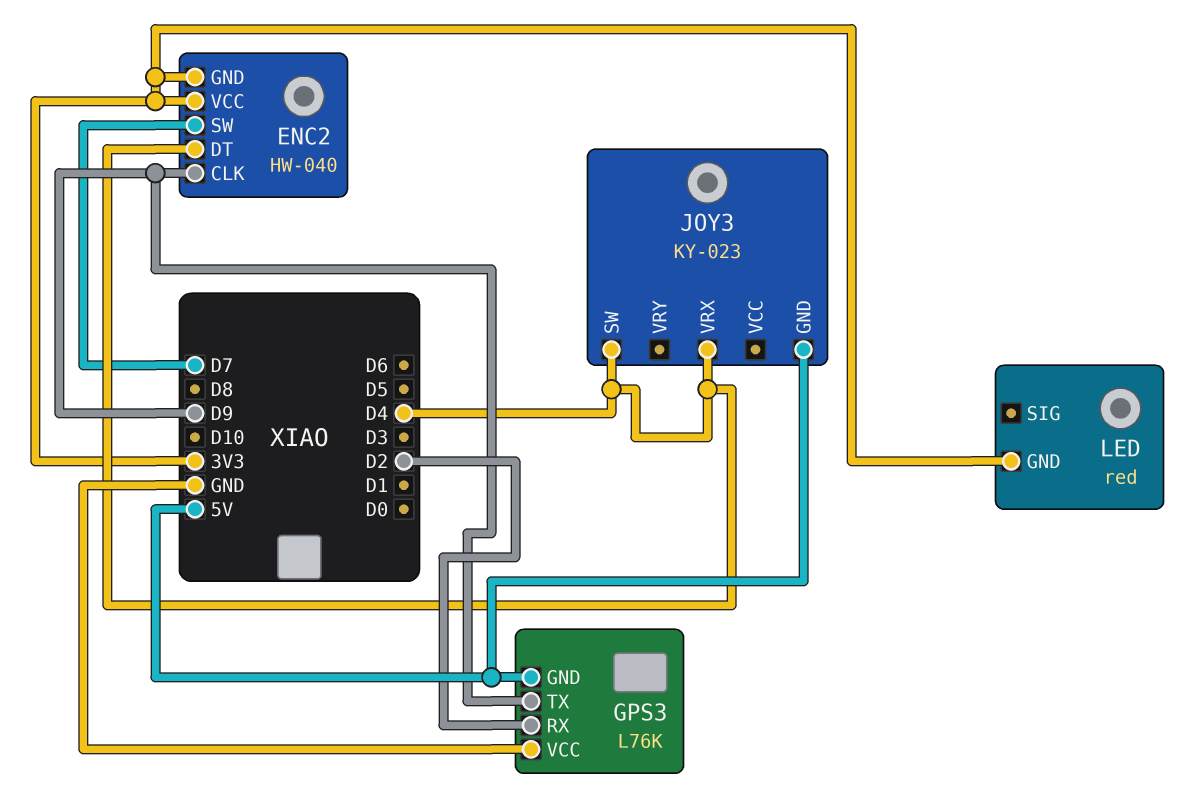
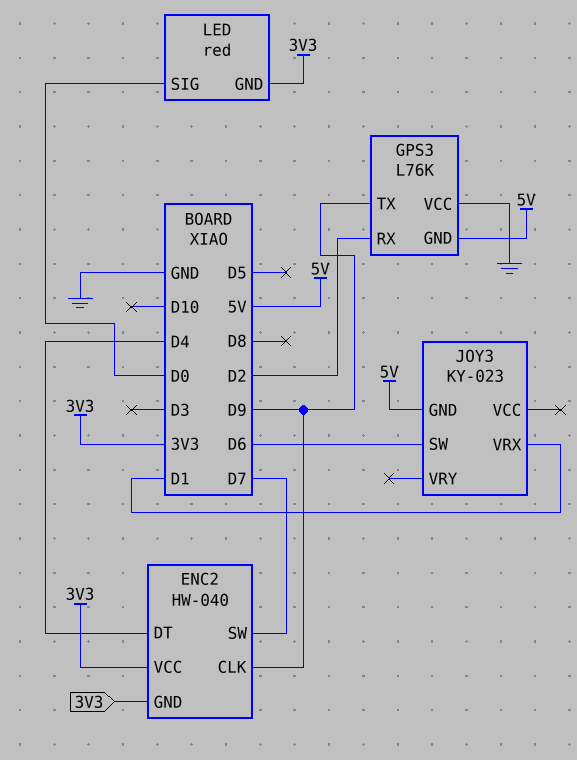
JOY3 pin SW: D4 -> D6
JOY3 pin VRX: D4 -> D1
LED pin SIG: none -> D0

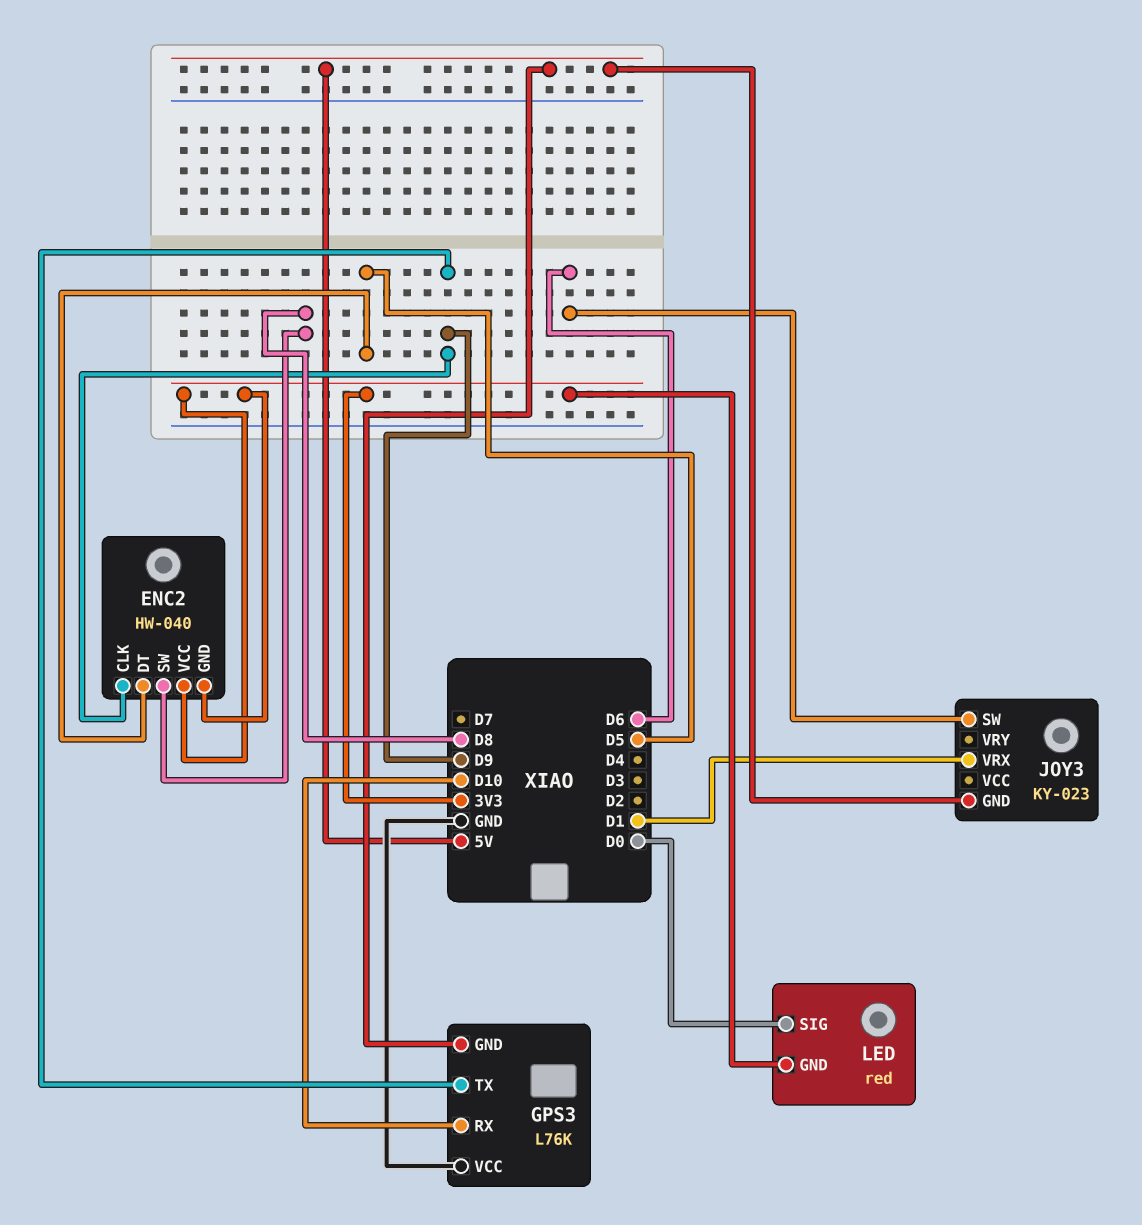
ENC2 pin DT: D4 -> D5
ENC2 pin SW: D7 -> D8
GPS3 pin RX: D2 -> D10

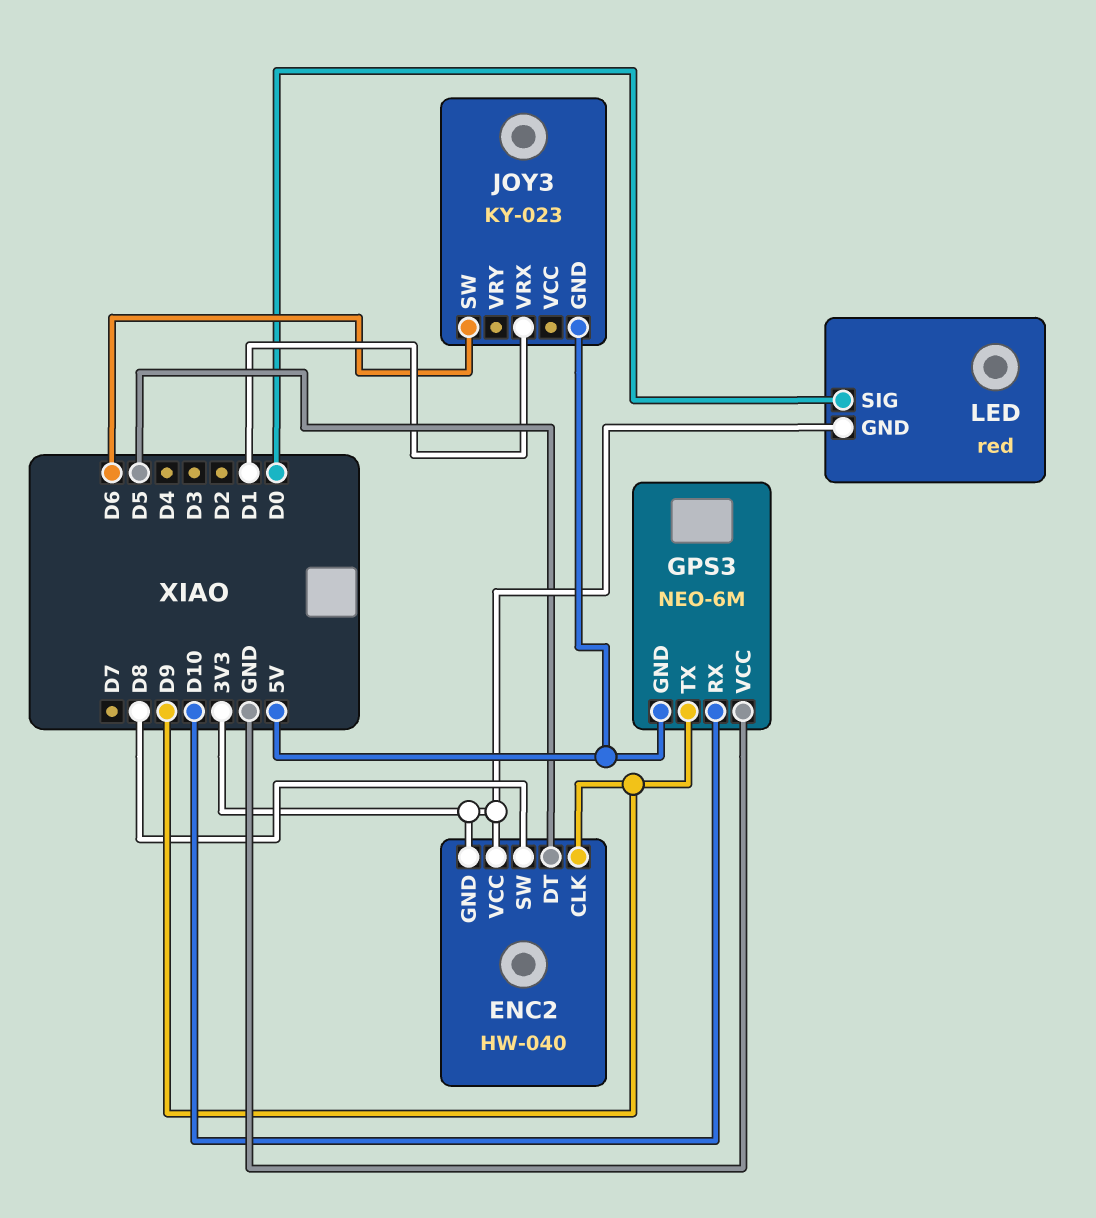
GPS3: L76K -> NEO-6M

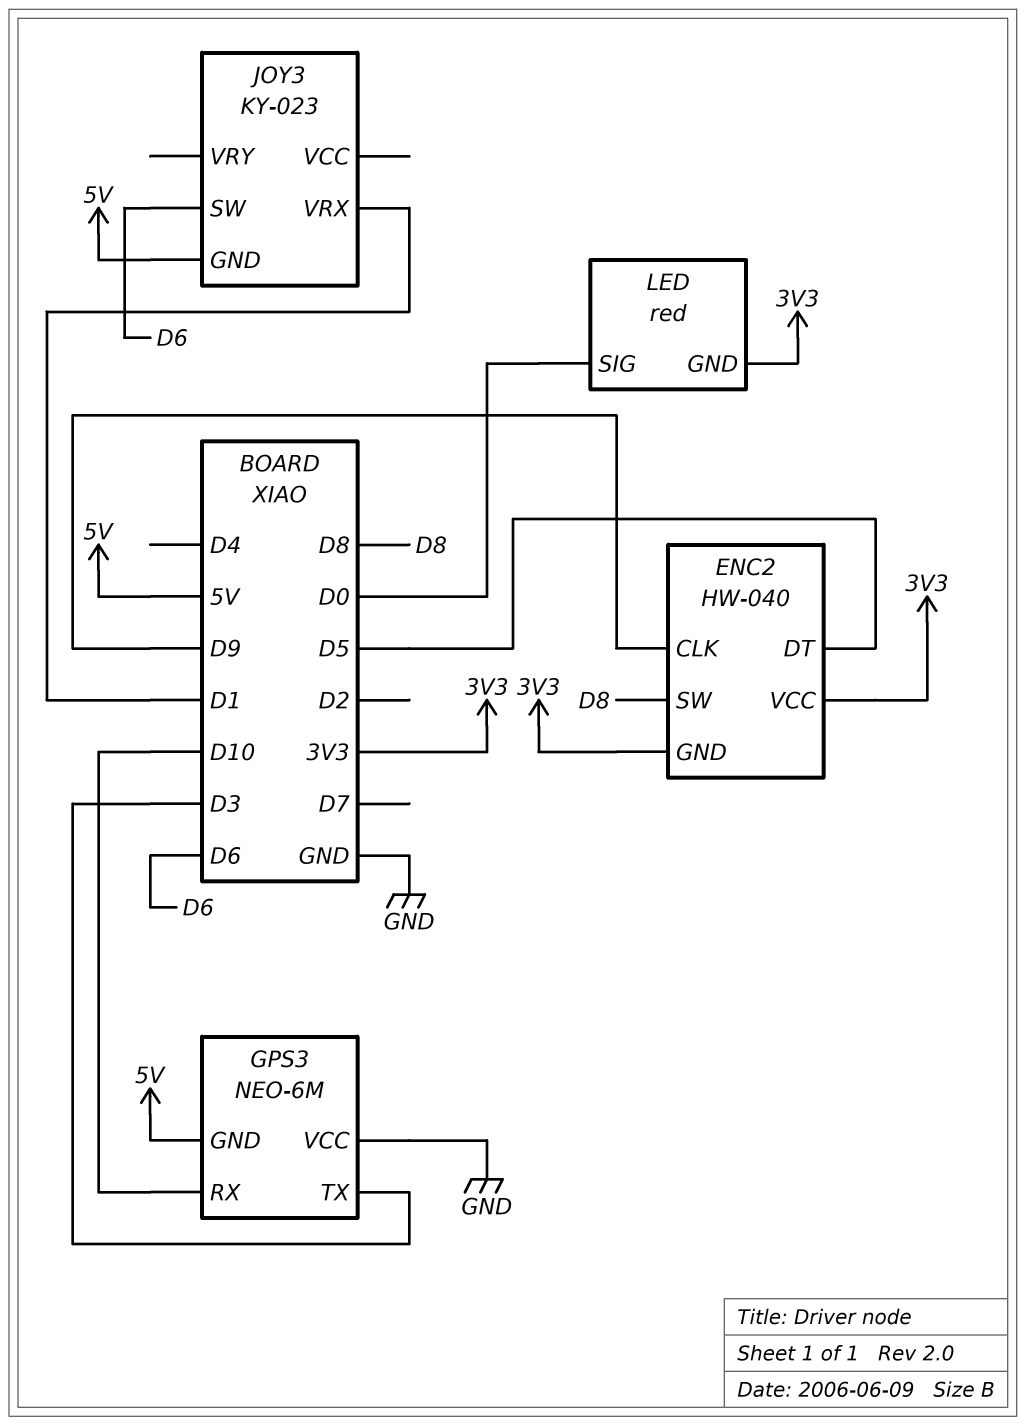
GPS3 pin TX: D9 -> D3

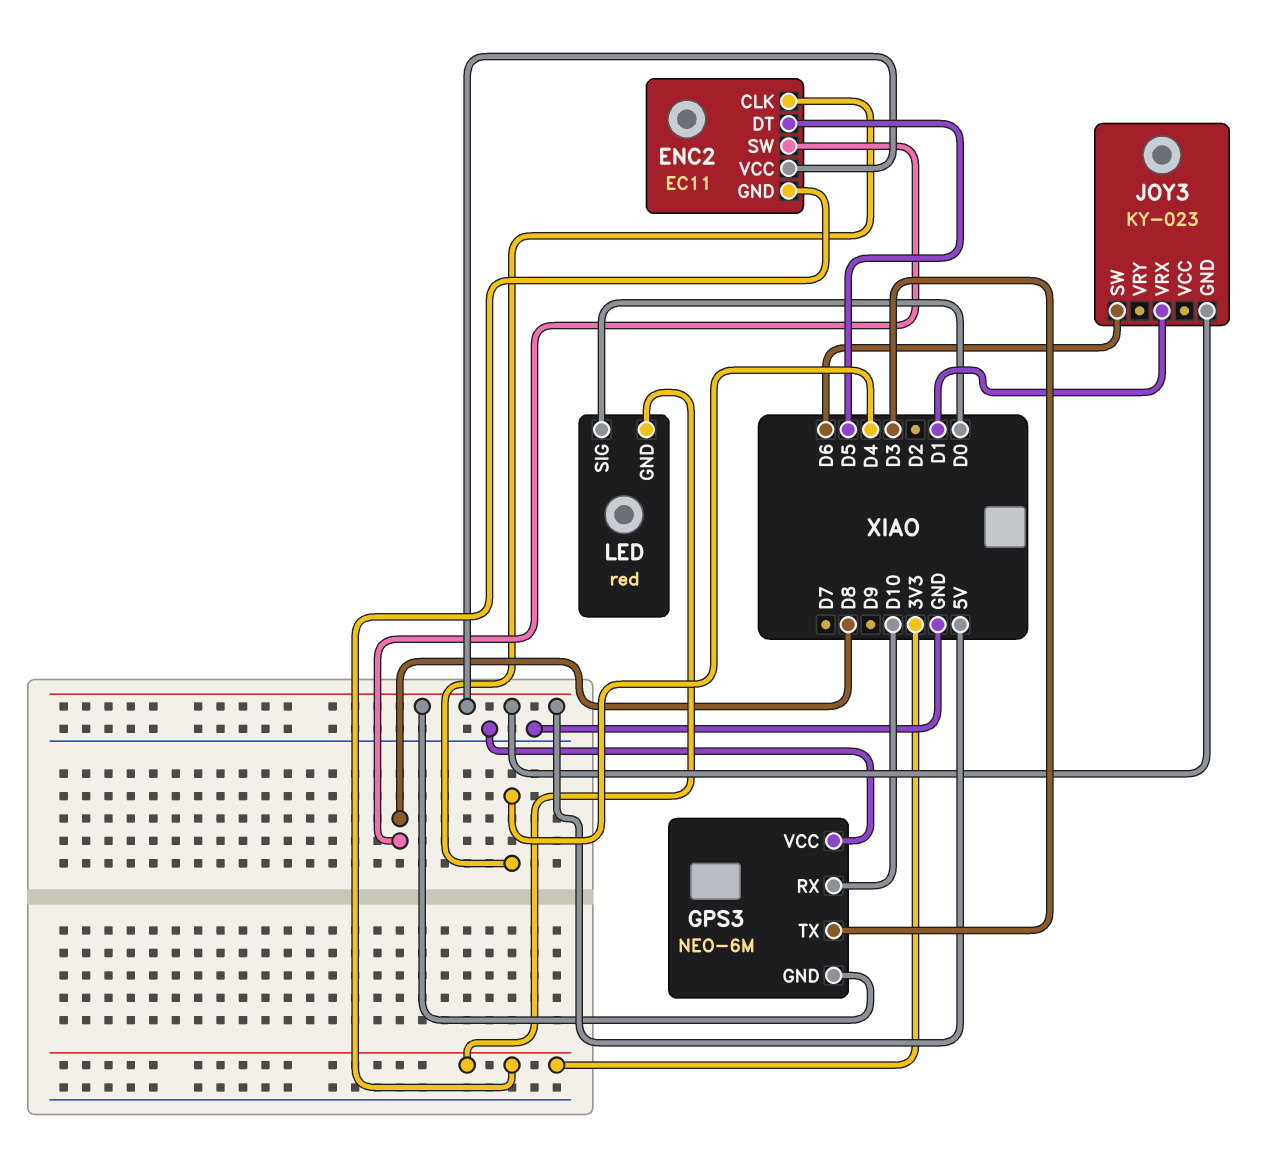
ENC2: HW-040 -> EC11
ENC2 pin CLK: D9 -> D4
ENC2 pin VCC: 3V3 -> 5V

